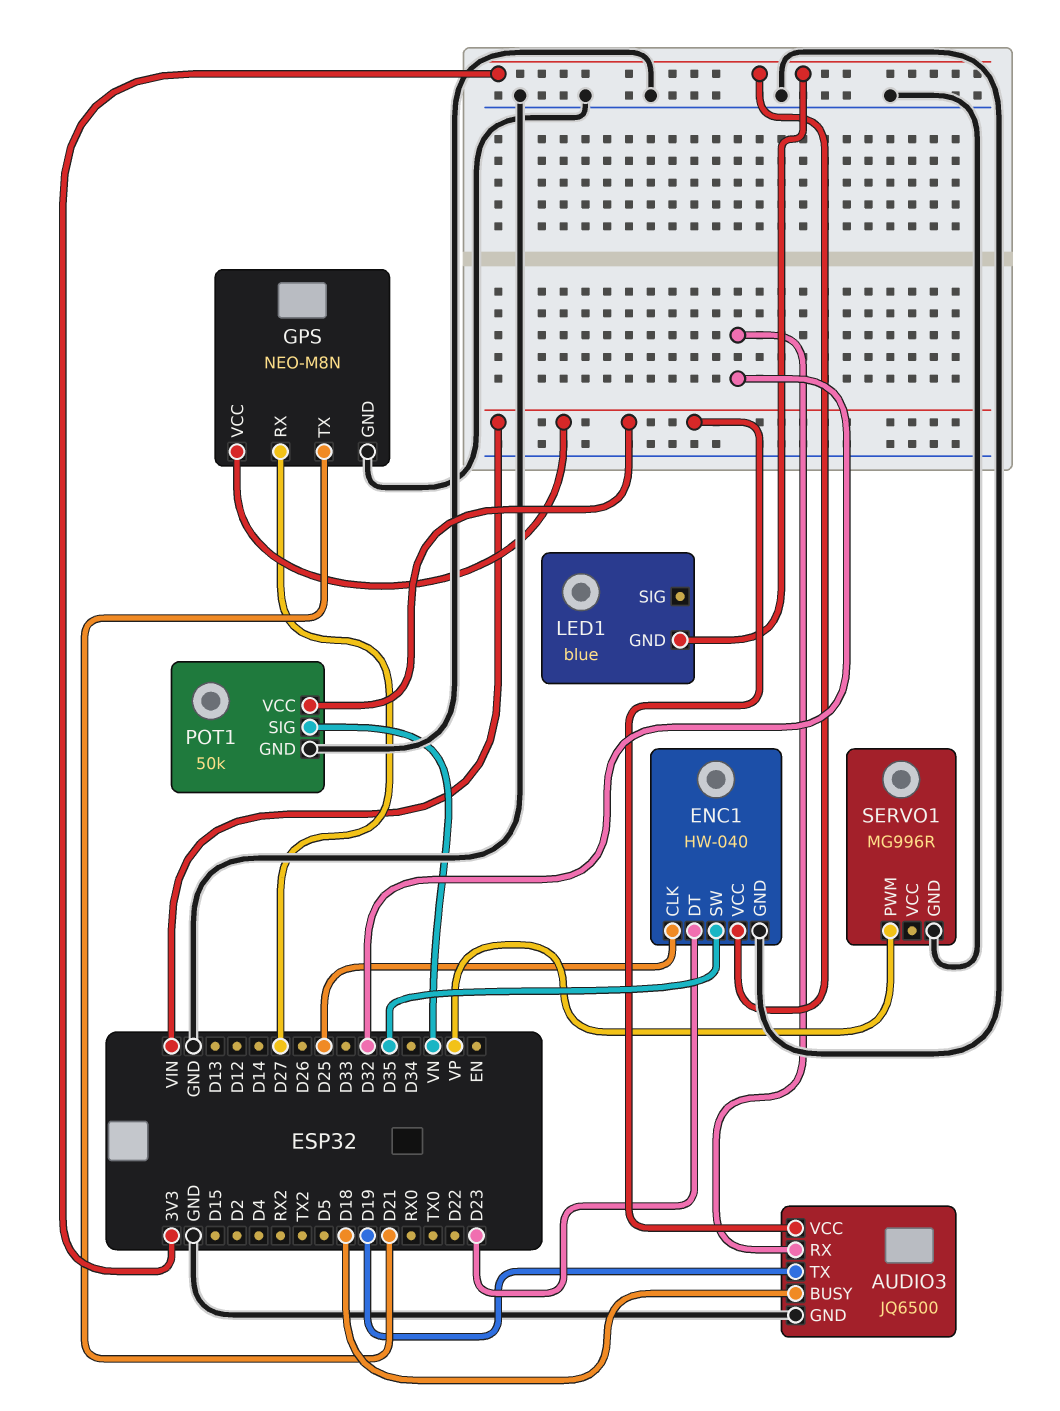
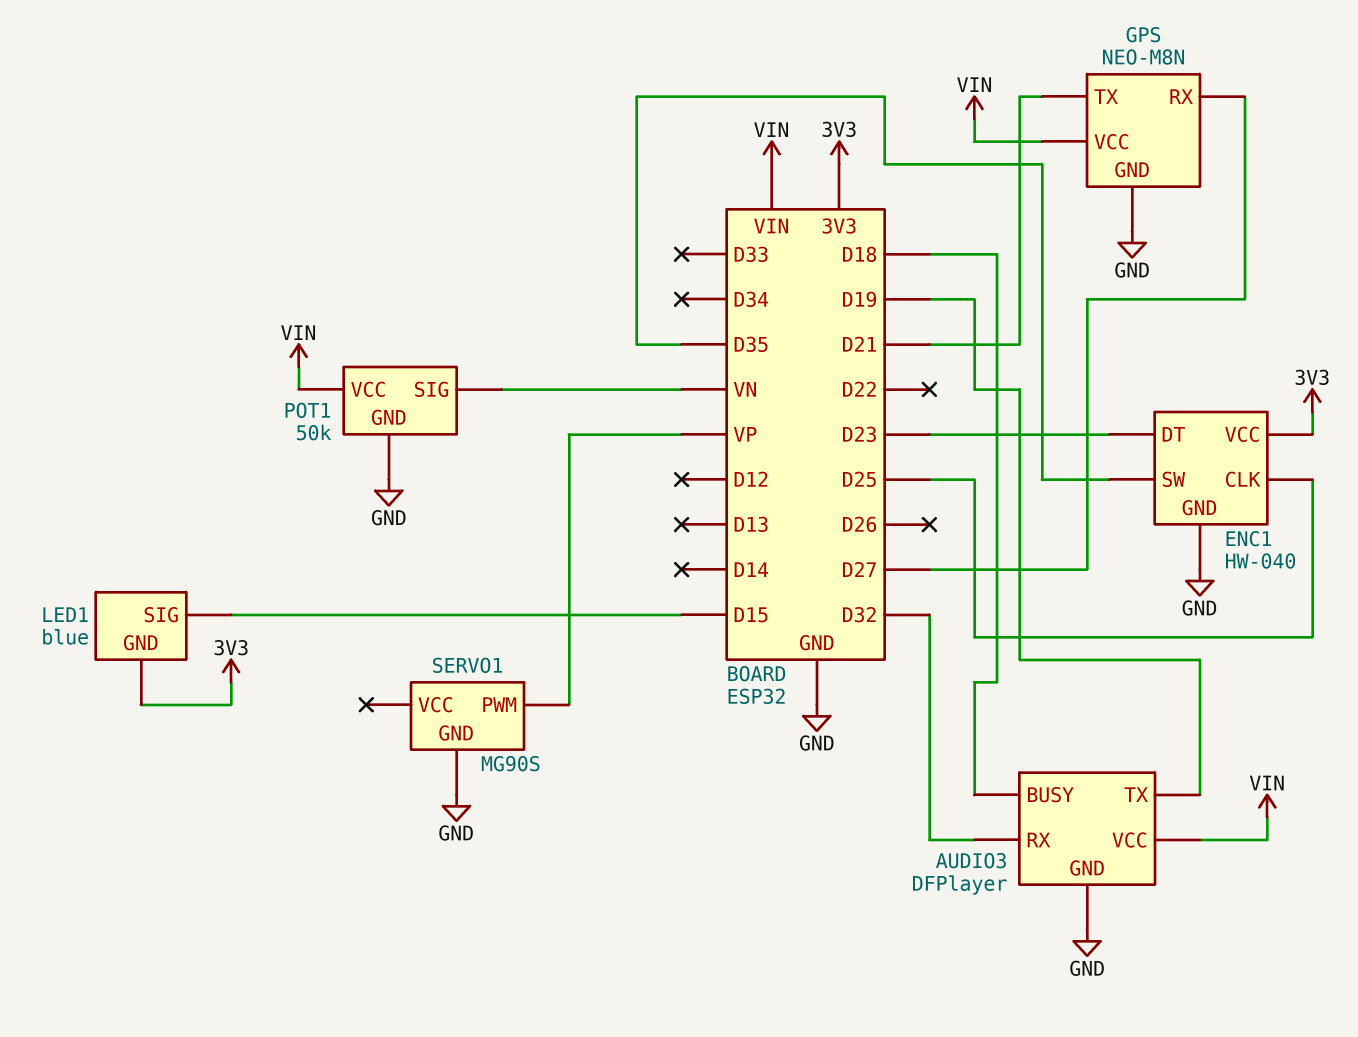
AUDIO3: JQ6500 -> DFPlayer
LED1 pin SIG: none -> D15
SERVO1: MG996R -> MG90S

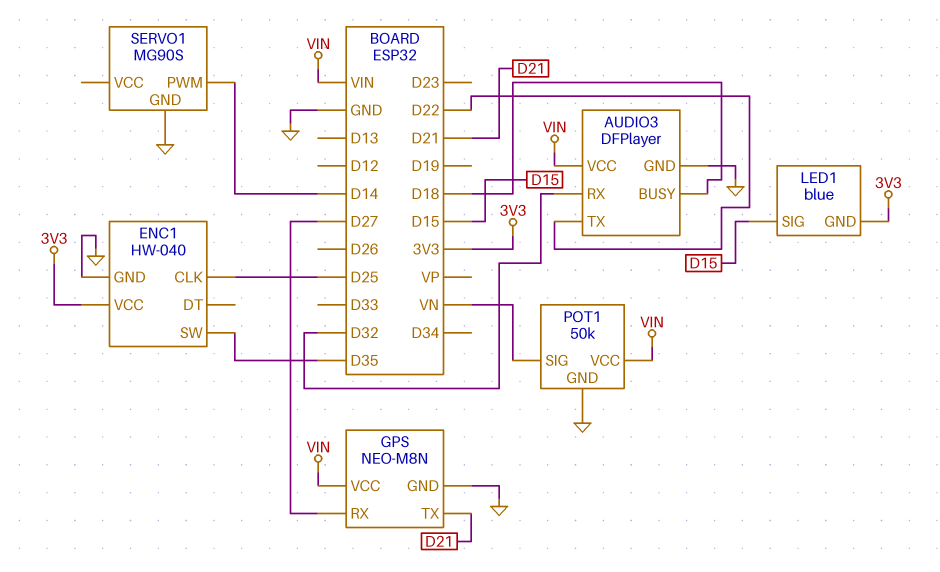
AUDIO3 pin TX: D19 -> D22
ENC1 pin DT: D23 -> none
SERVO1 pin PWM: VP -> D14

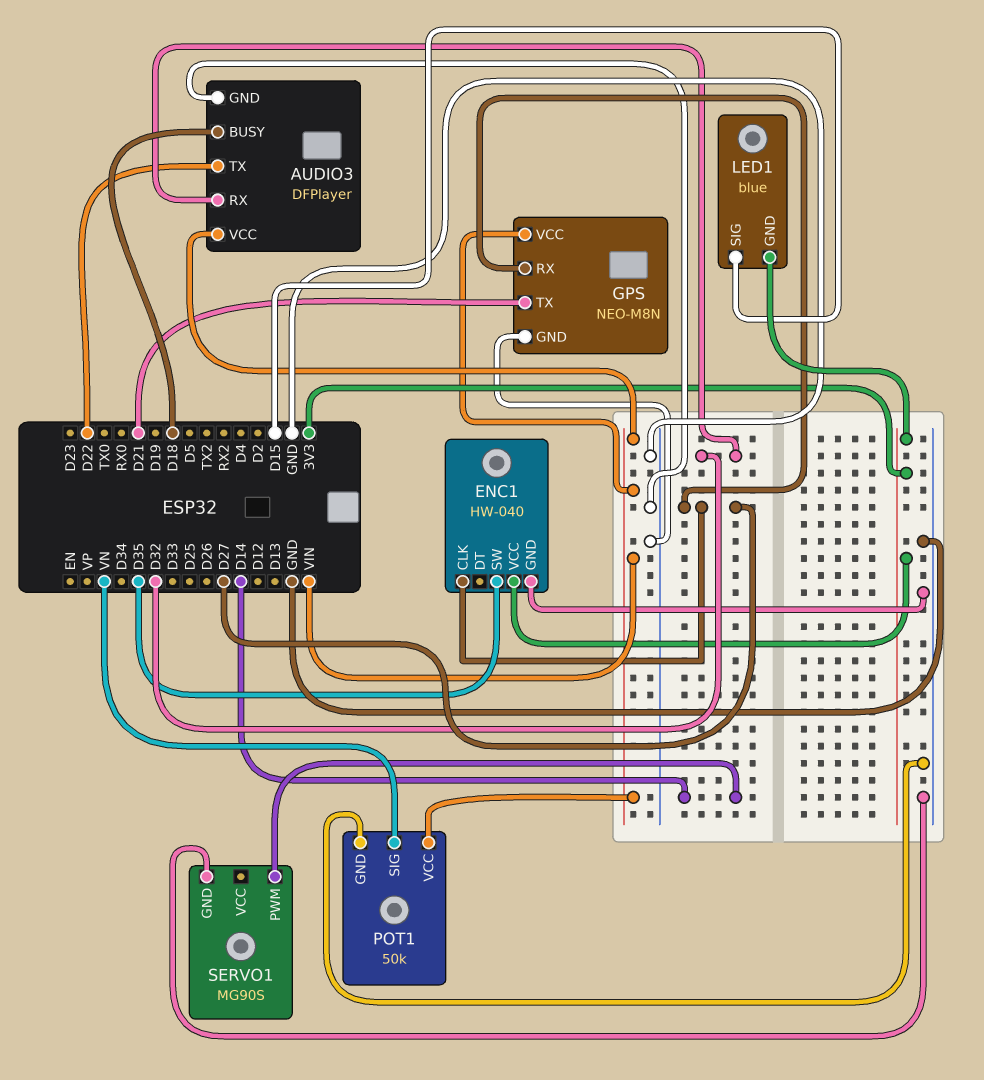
ENC1 pin CLK: D25 -> D27

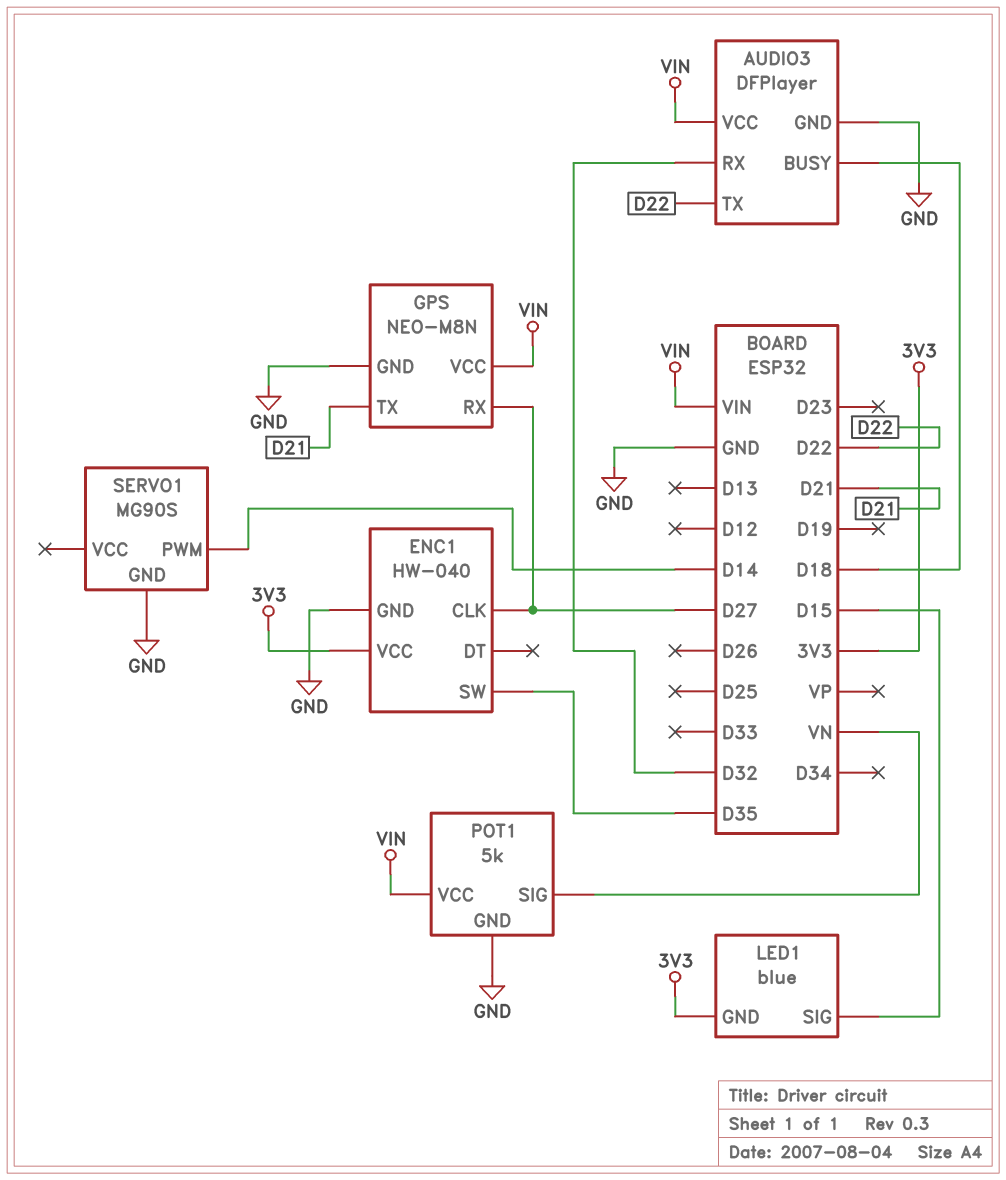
POT1: 50k -> 5k

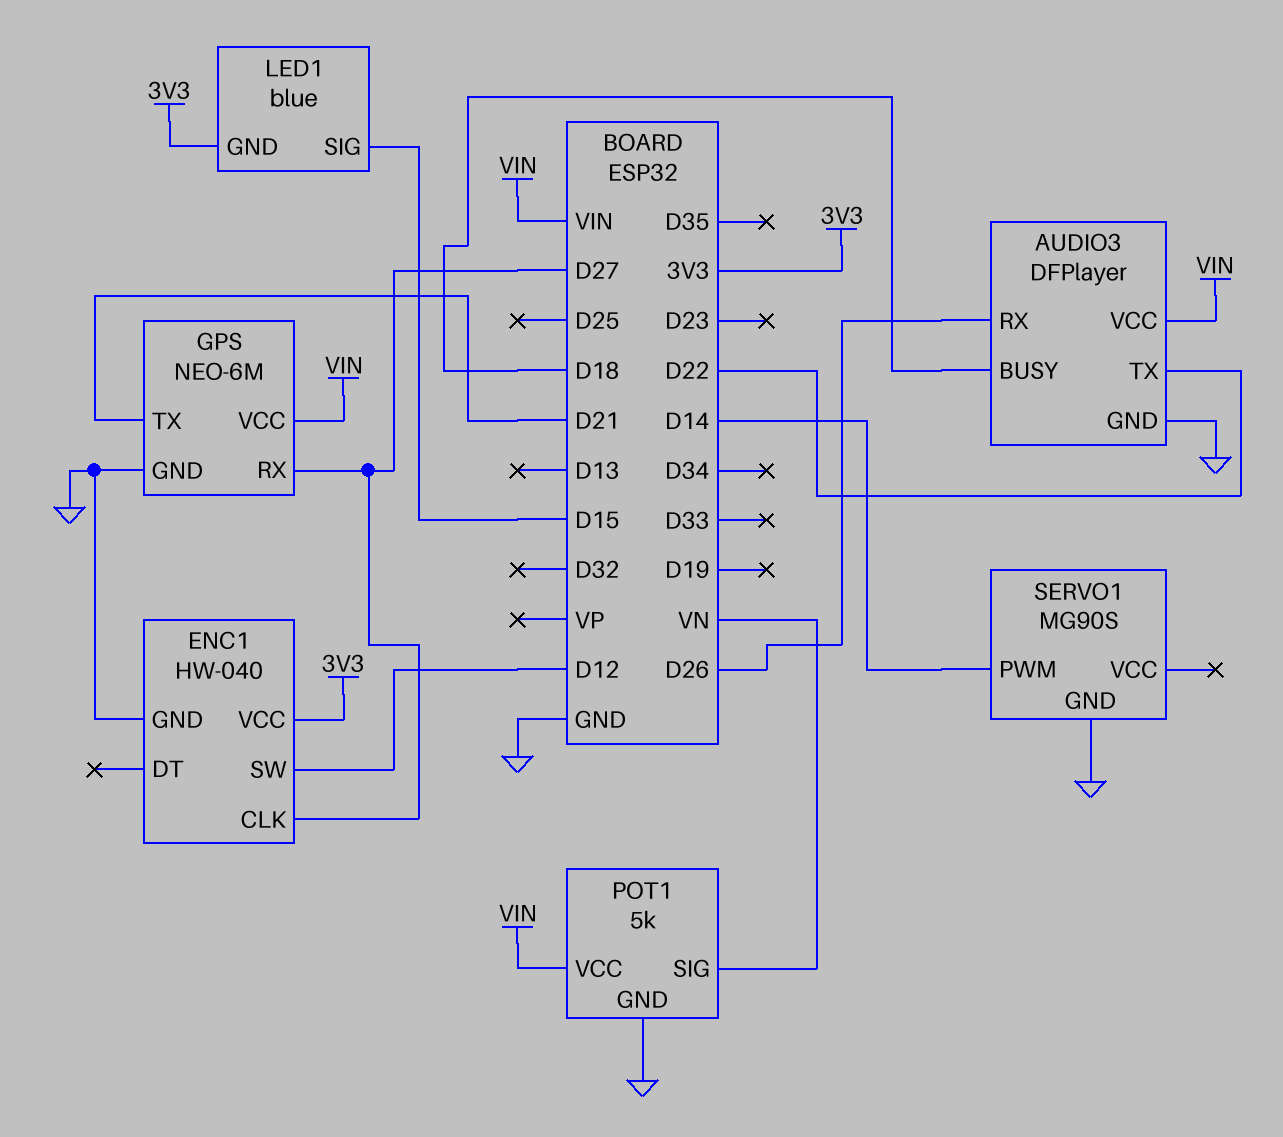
AUDIO3 pin RX: D32 -> D26
ENC1 pin SW: D35 -> D12
GPS: NEO-M8N -> NEO-6M

